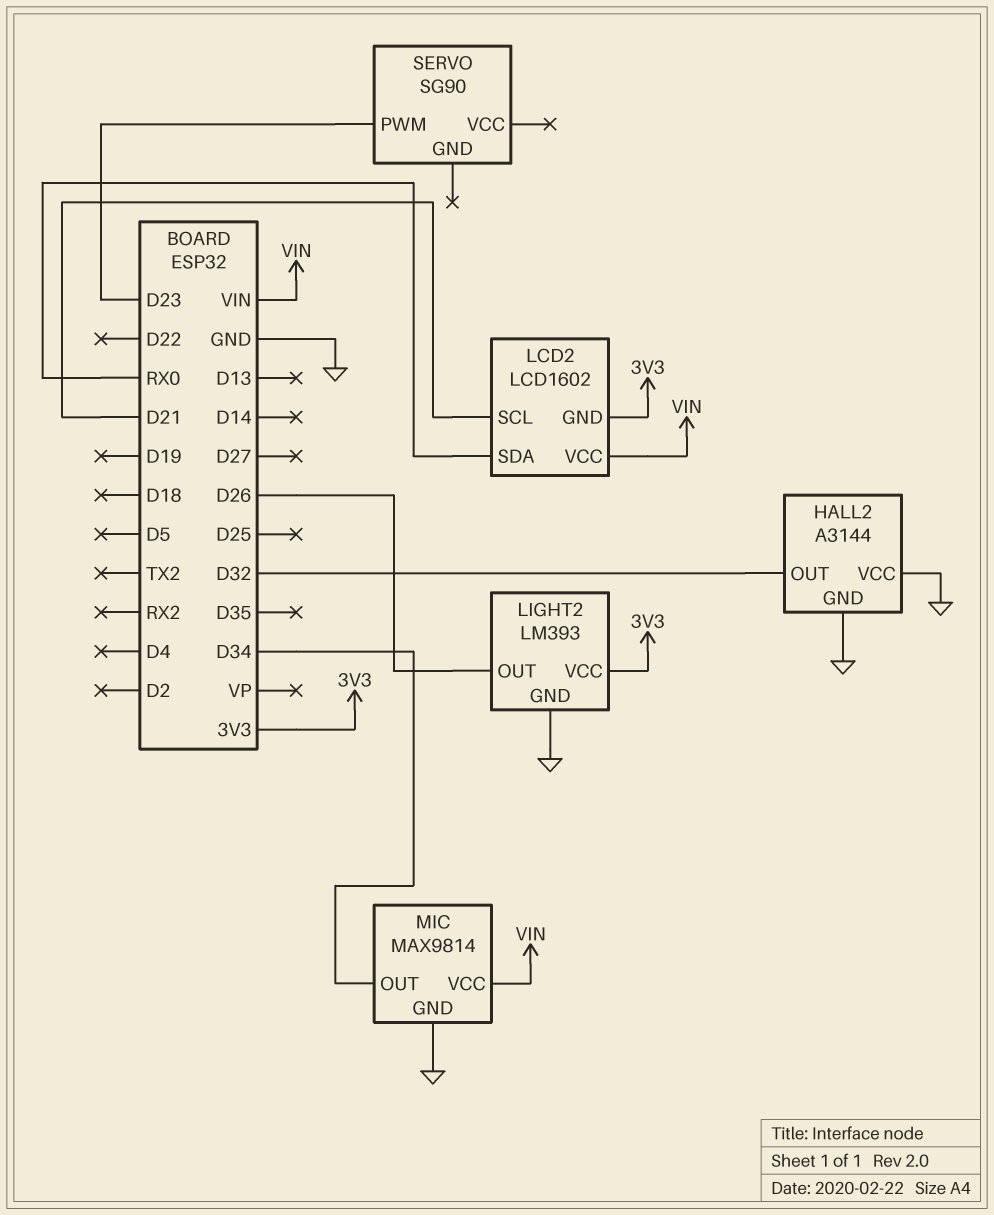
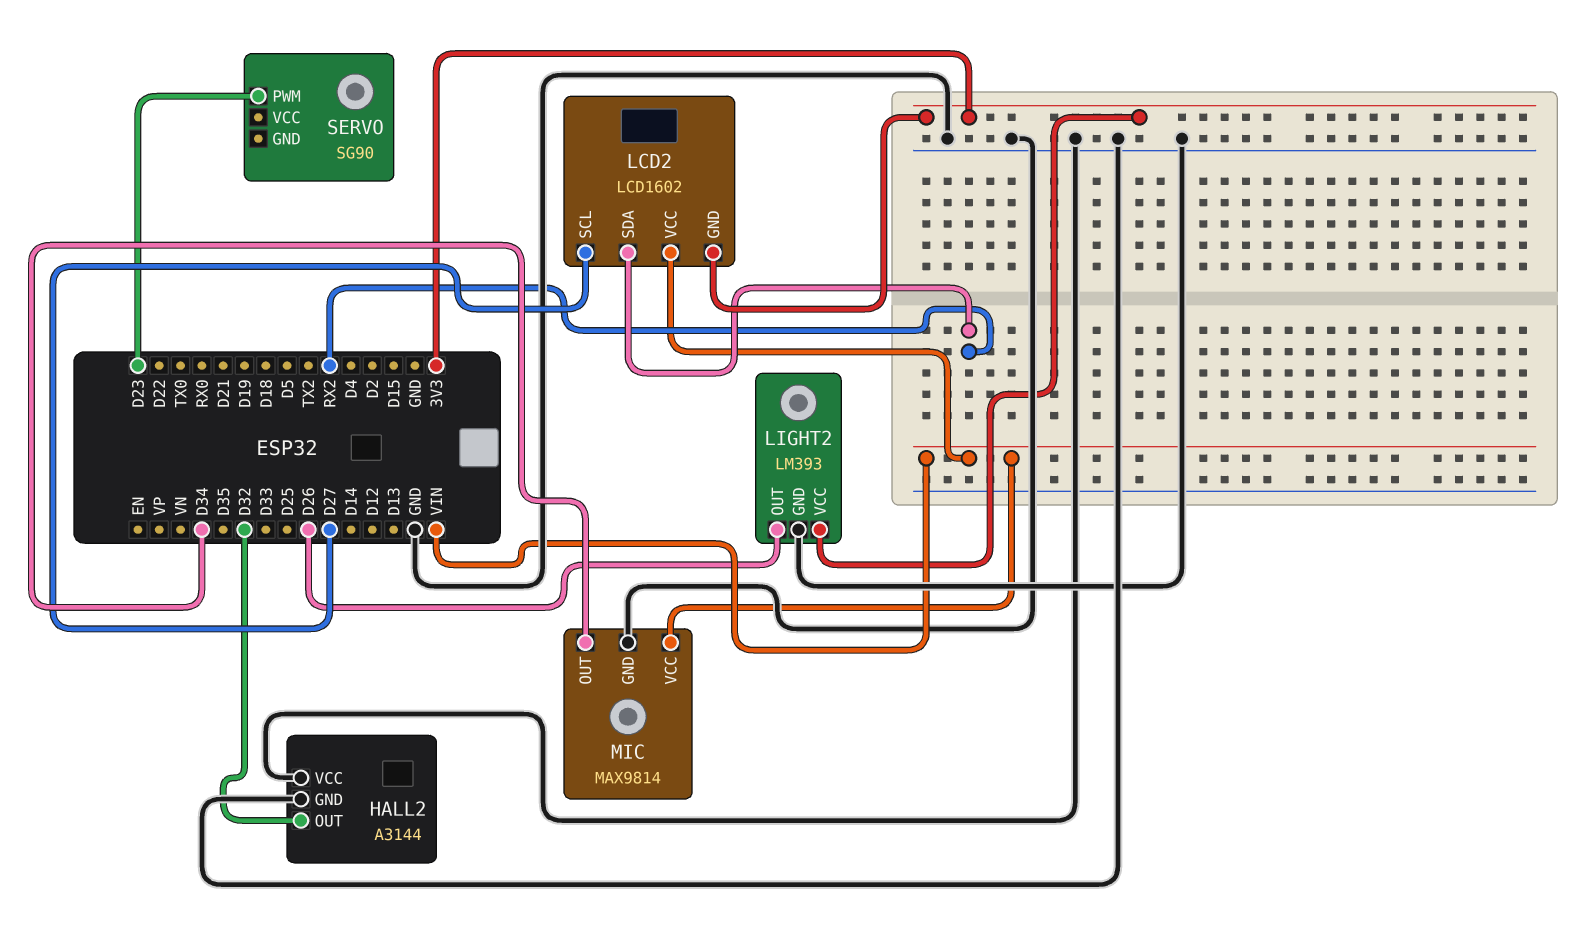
LCD2 pin SCL: D21 -> D27
LCD2 pin SDA: RX0 -> RX2

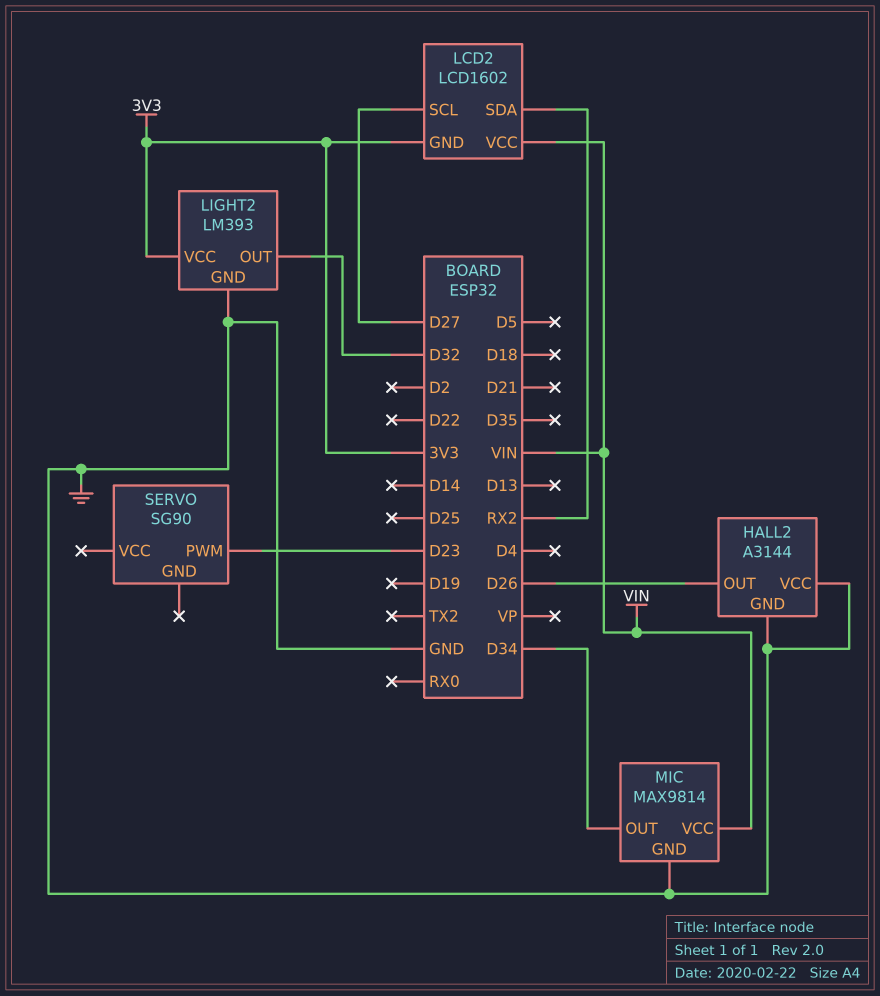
HALL2 pin OUT: D32 -> D26
LIGHT2 pin OUT: D26 -> D32

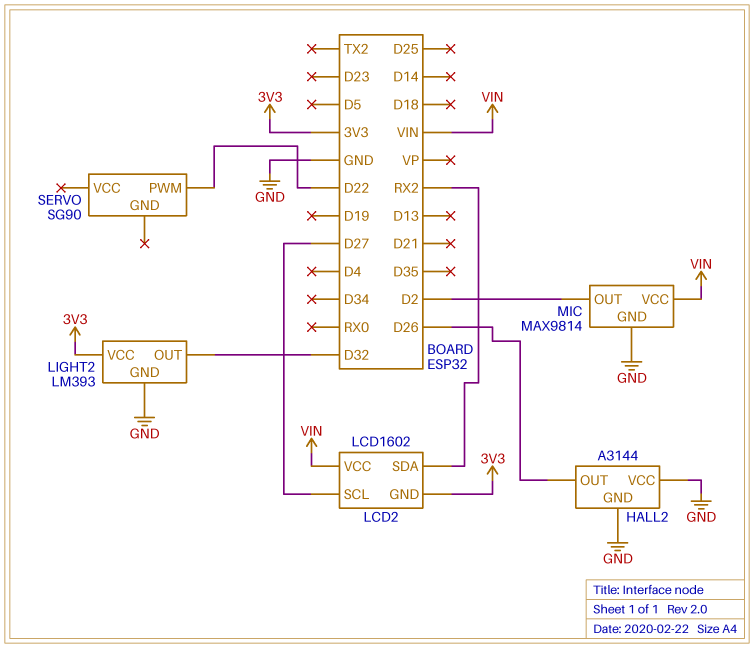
MIC pin OUT: D34 -> D2
SERVO pin PWM: D23 -> D22

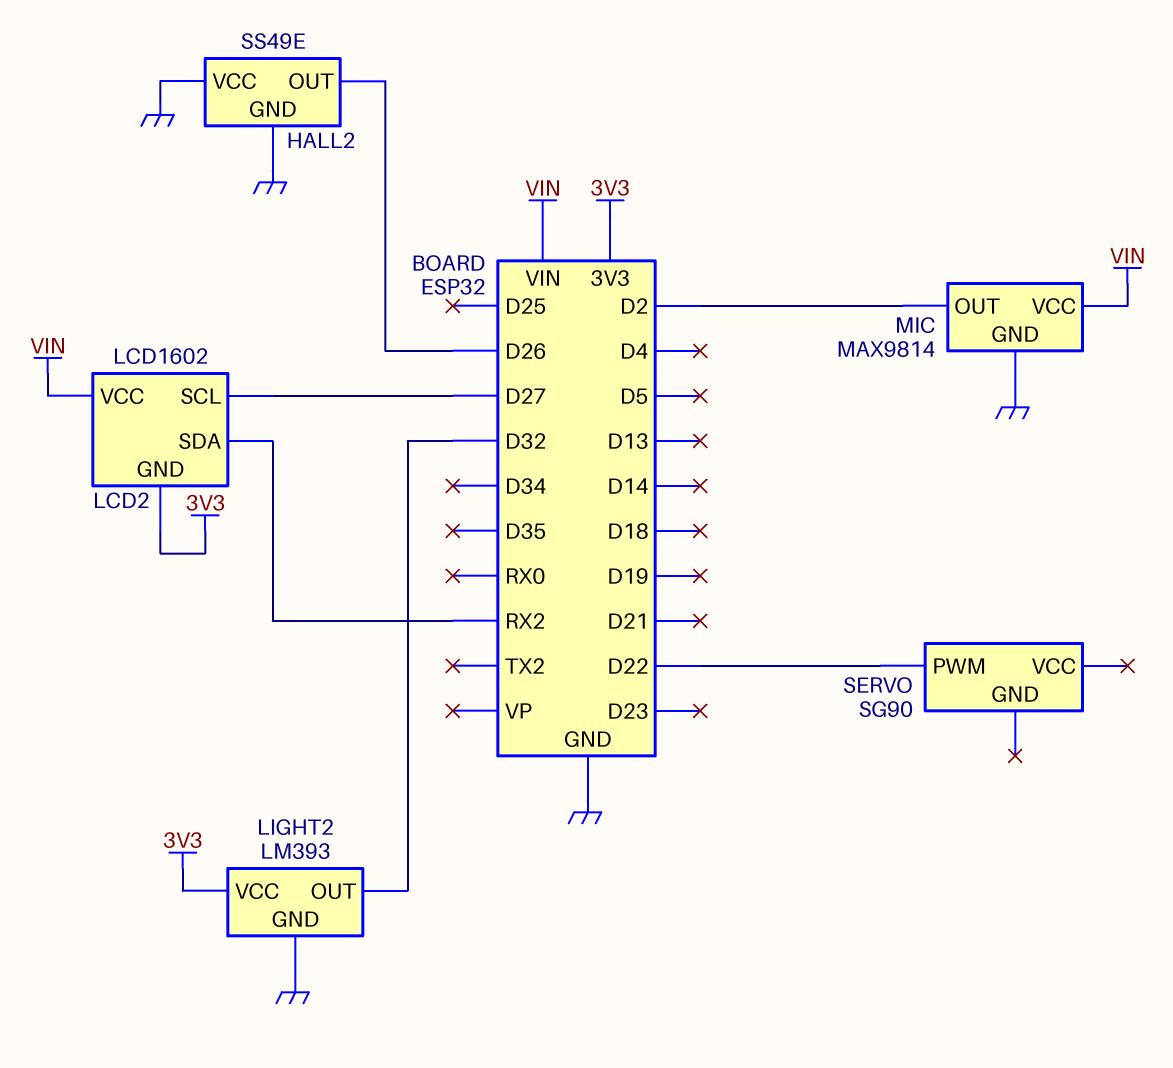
HALL2: A3144 -> SS49E

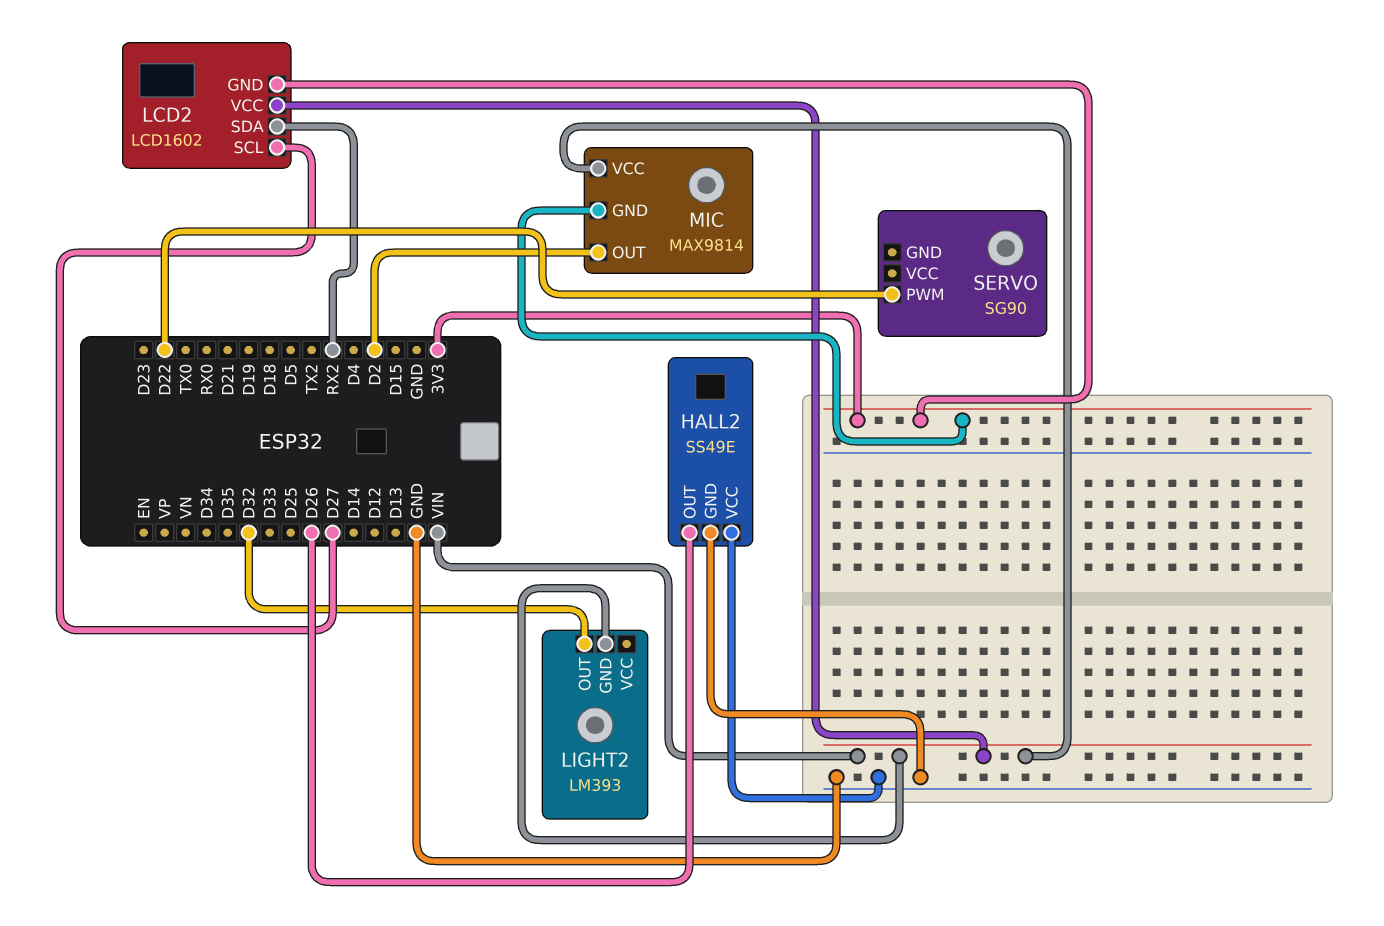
LIGHT2 pin GND: GND -> VIN
LIGHT2 pin VCC: 3V3 -> none
MIC pin GND: GND -> 3V3

